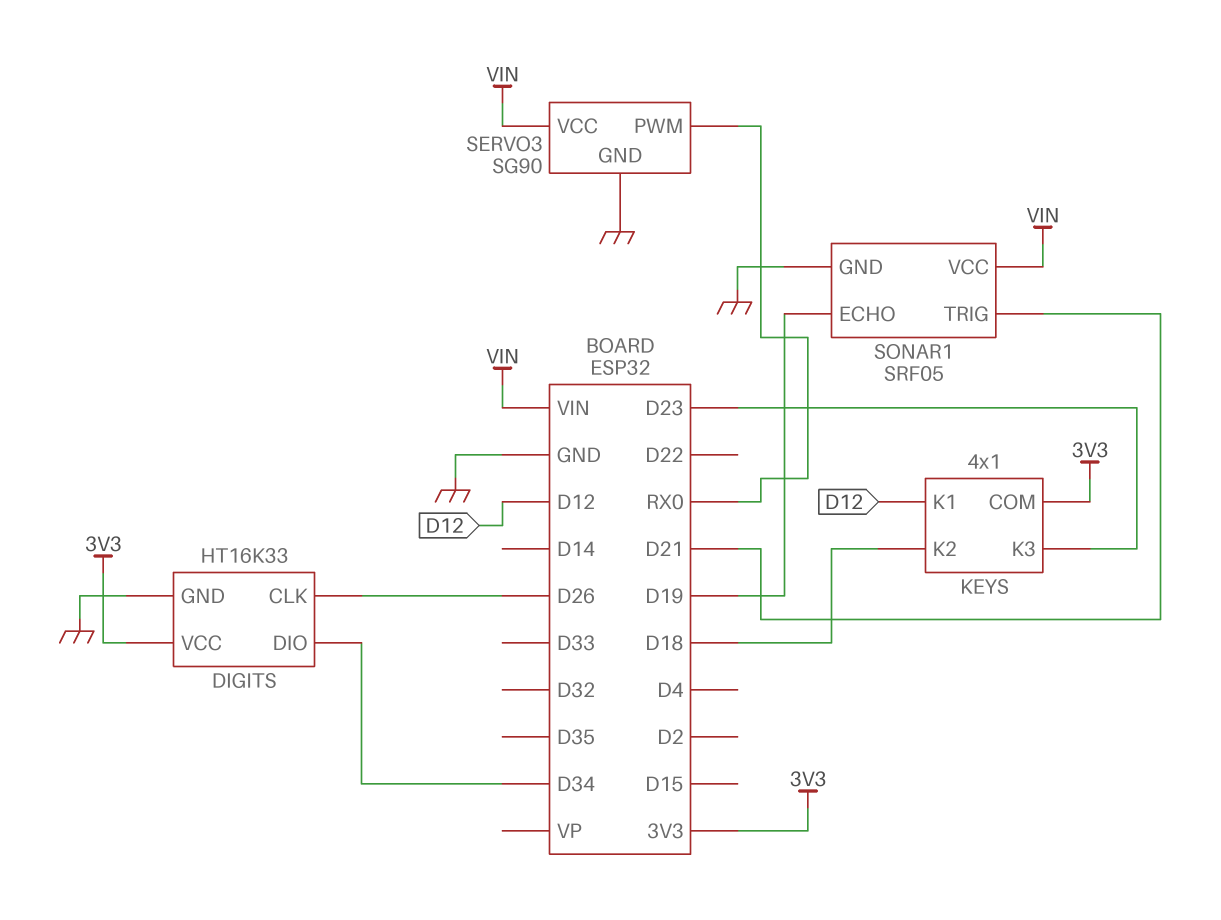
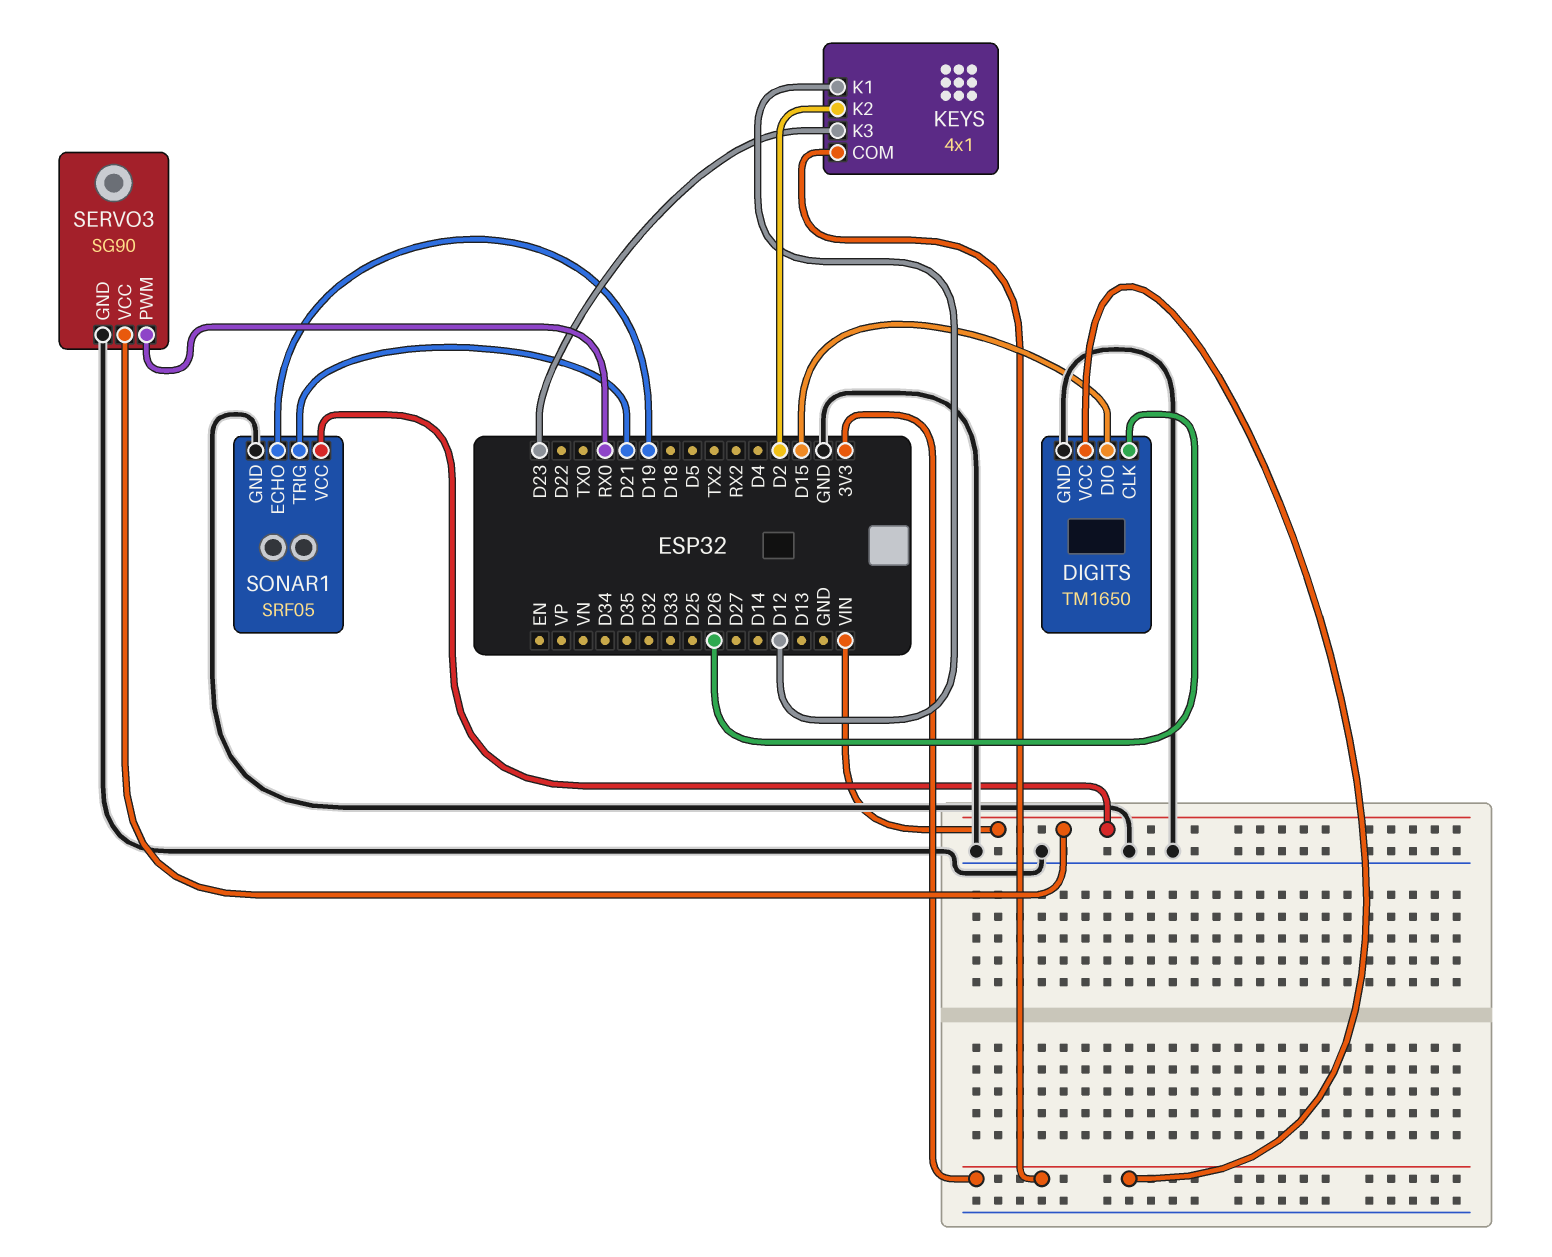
DIGITS: HT16K33 -> TM1650
DIGITS pin DIO: D34 -> D15
KEYS pin K2: D18 -> D2

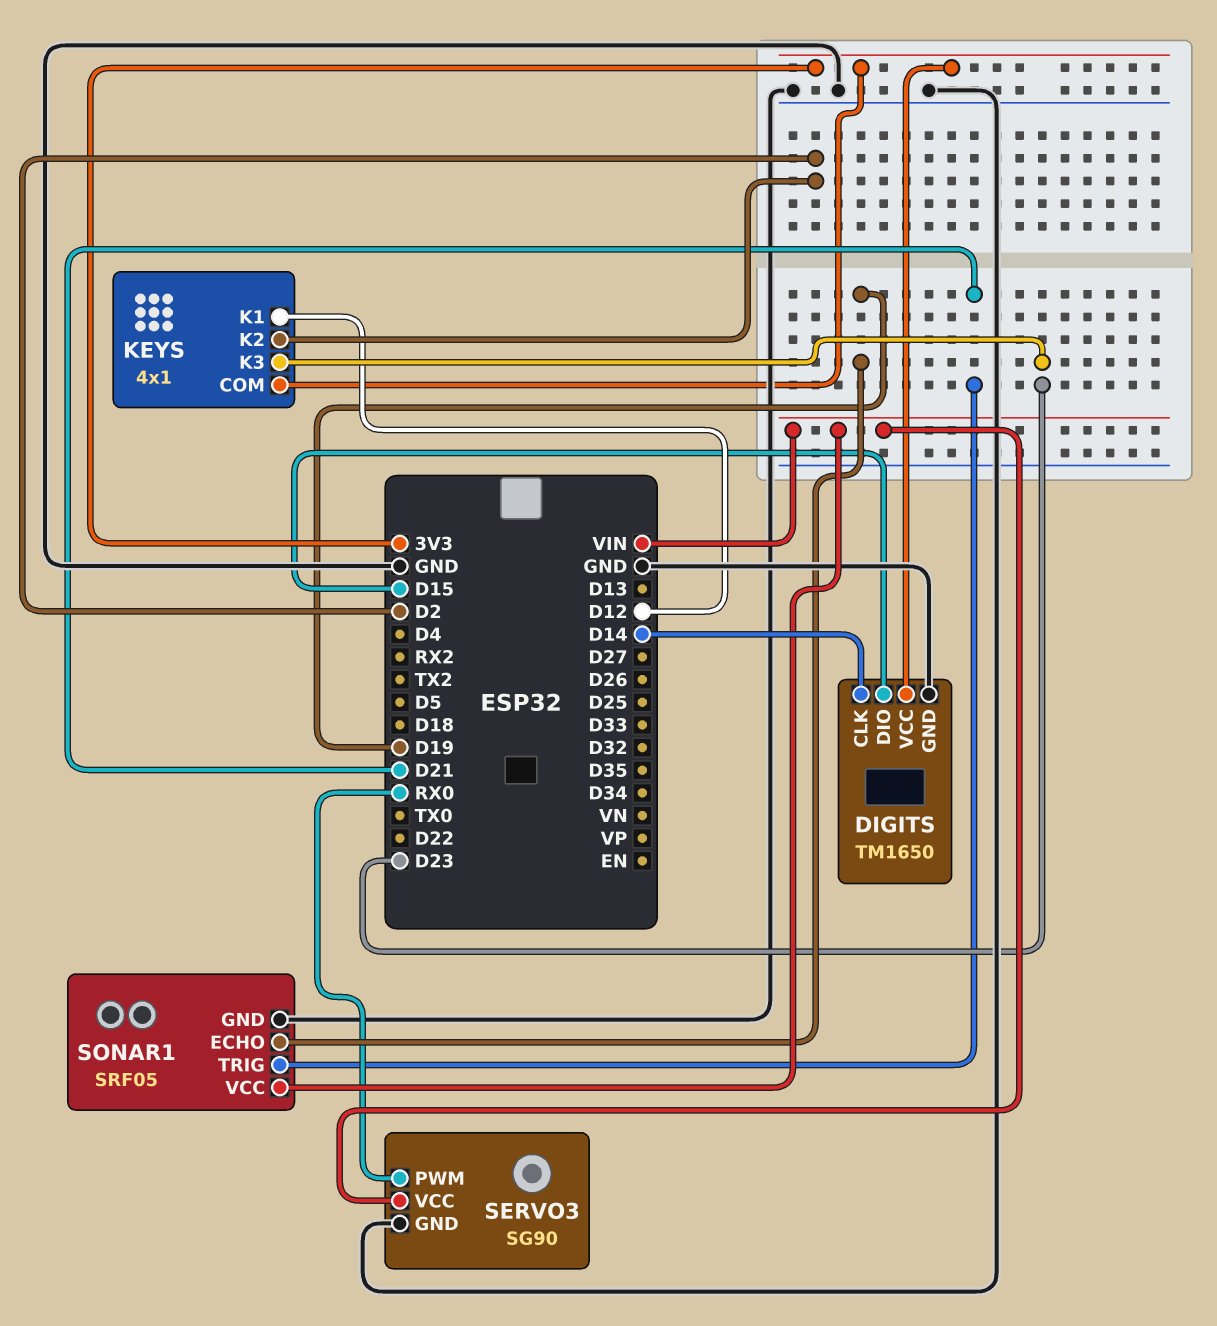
DIGITS pin CLK: D26 -> D14

